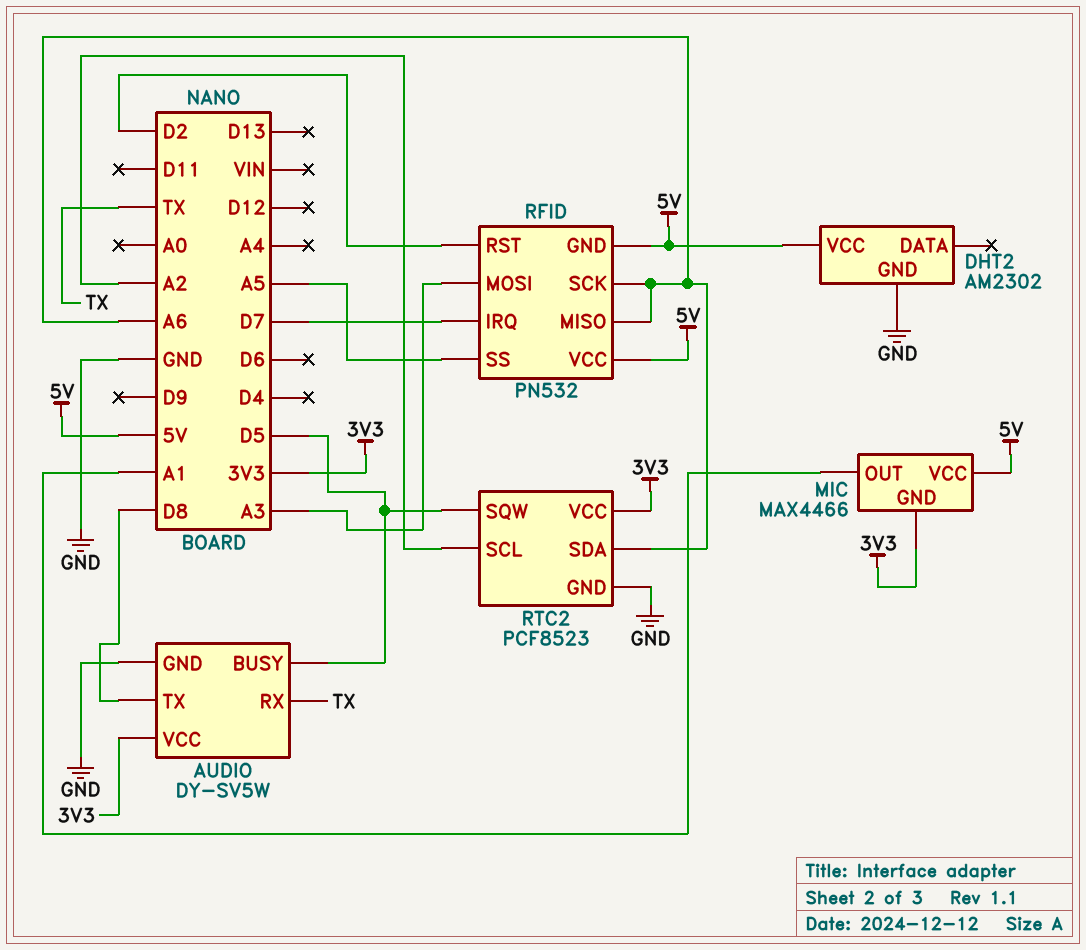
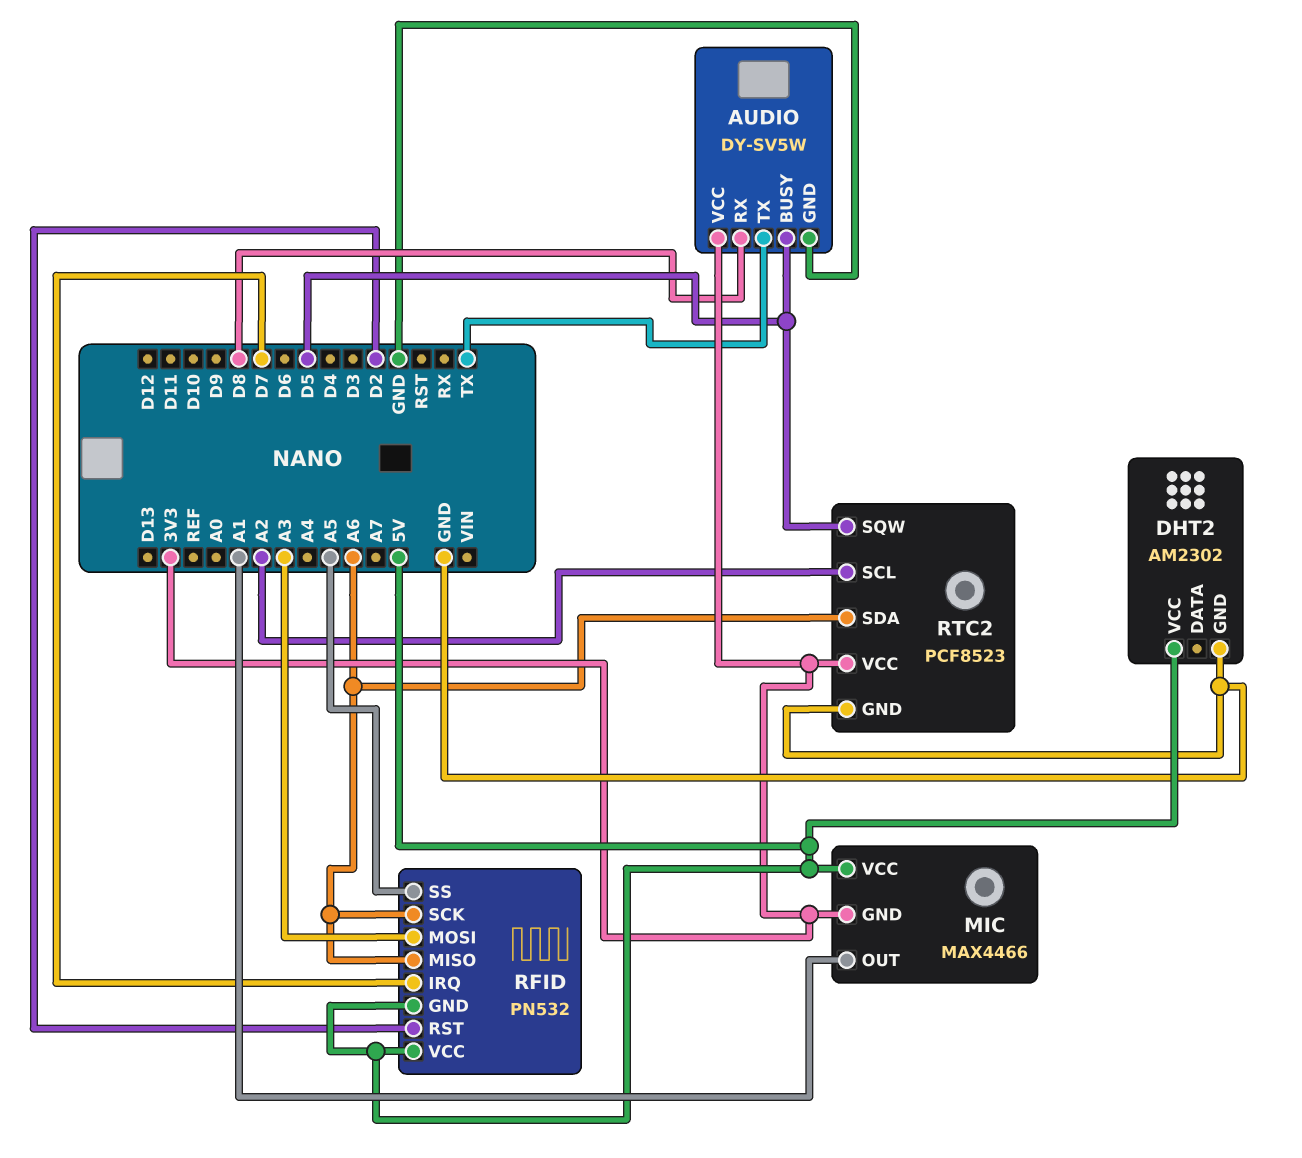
AUDIO pin RX: TX -> D8
AUDIO pin TX: D8 -> TX

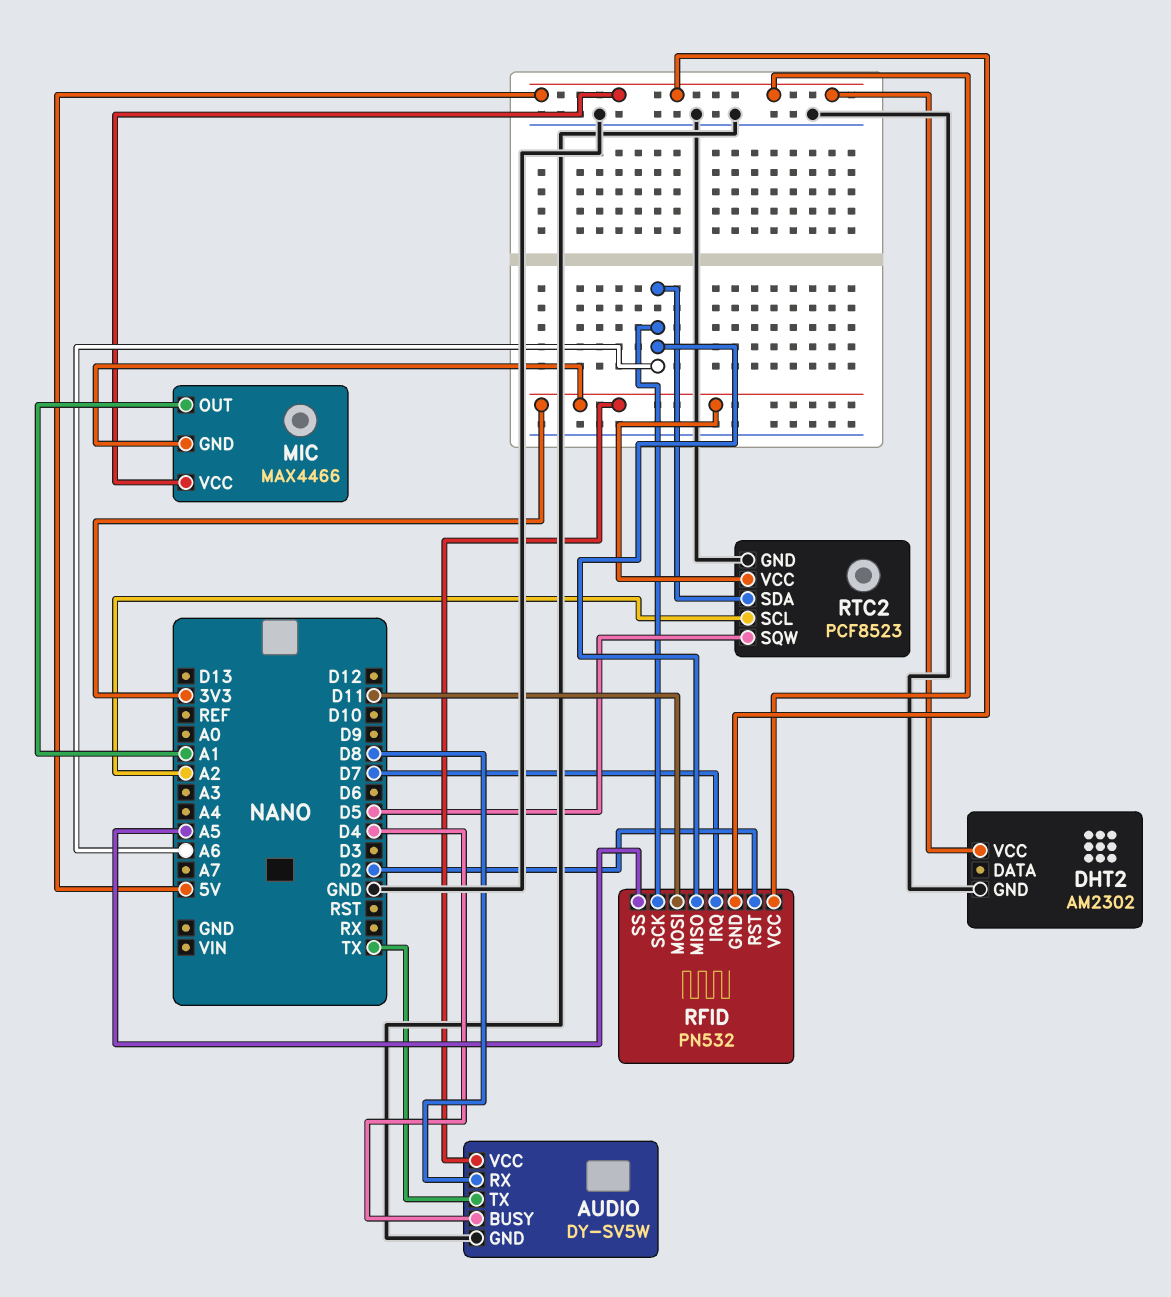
AUDIO pin BUSY: D5 -> D4
RFID pin MOSI: A3 -> D11

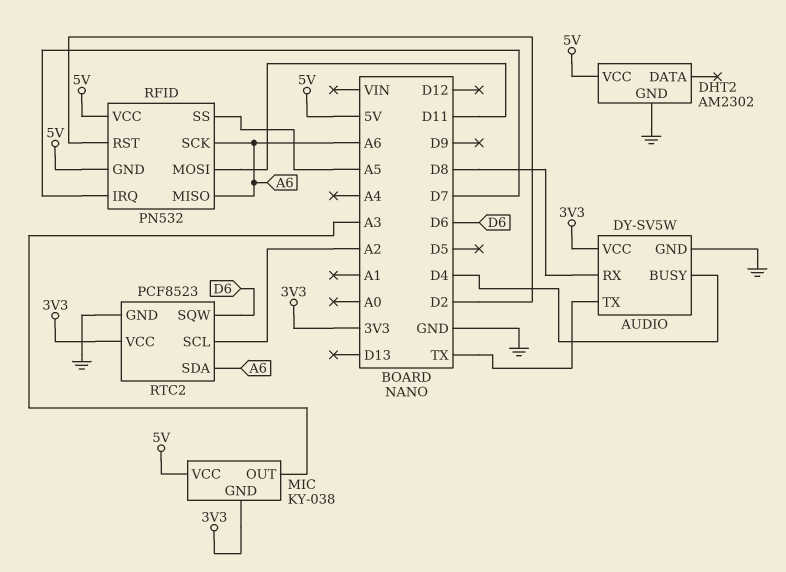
MIC: MAX4466 -> KY-038
MIC pin OUT: A1 -> A3
RTC2 pin SQW: D5 -> D6

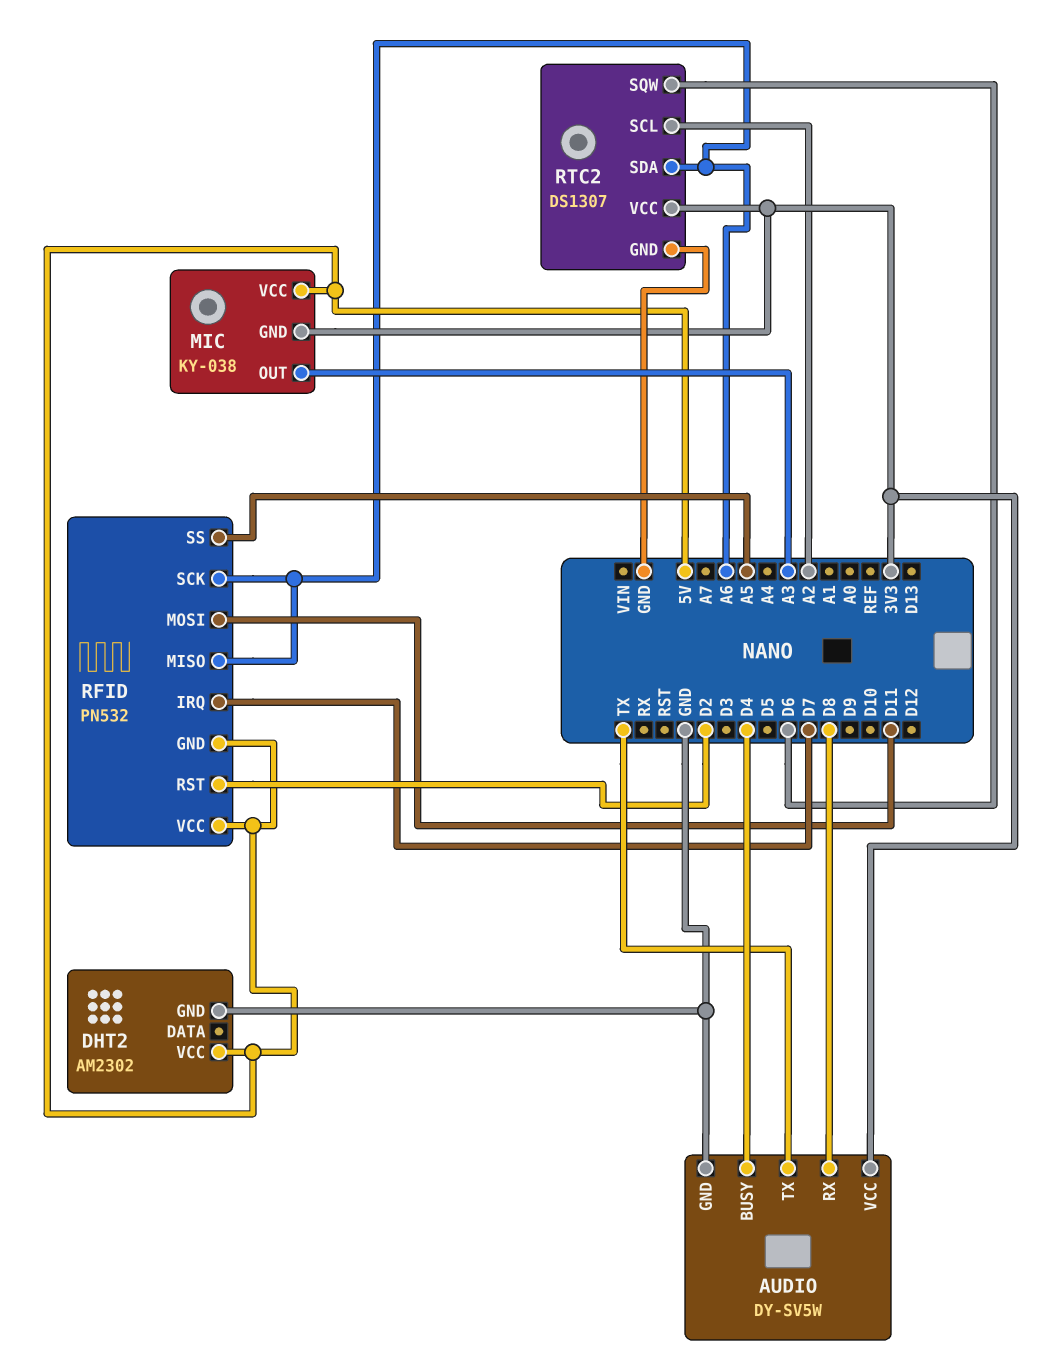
RTC2: PCF8523 -> DS1307

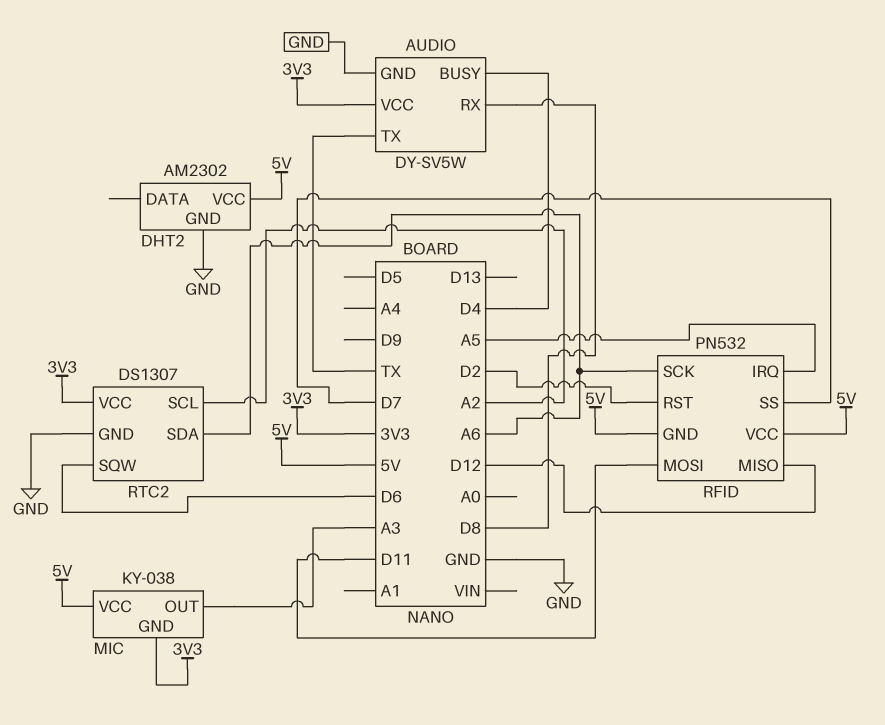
RFID pin IRQ: D7 -> A5
RFID pin MISO: A6 -> D12
RFID pin SS: A5 -> D7

